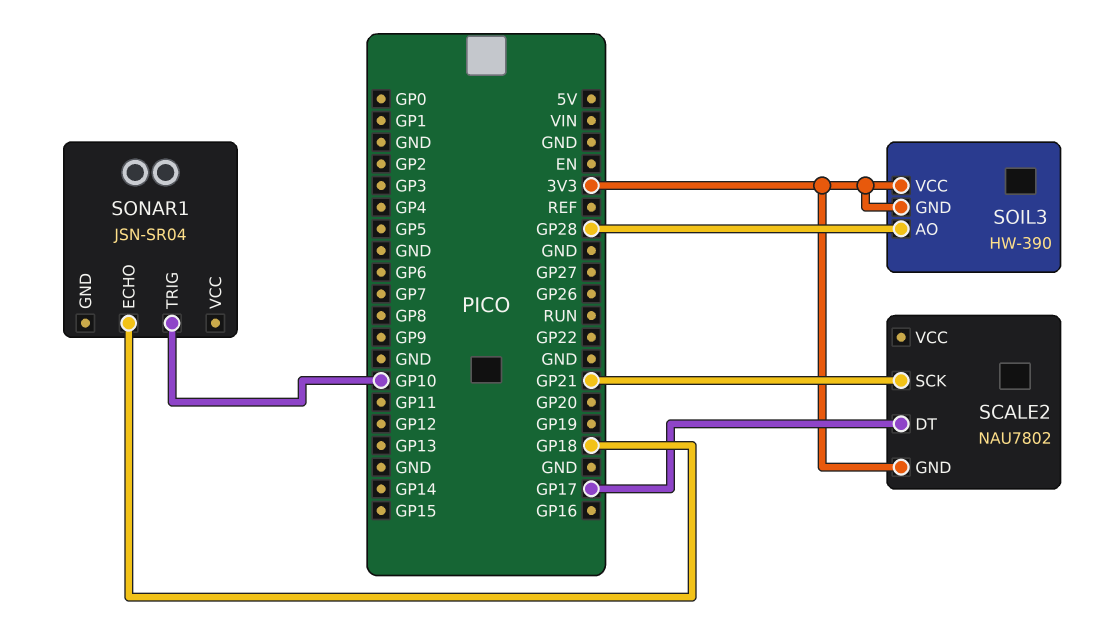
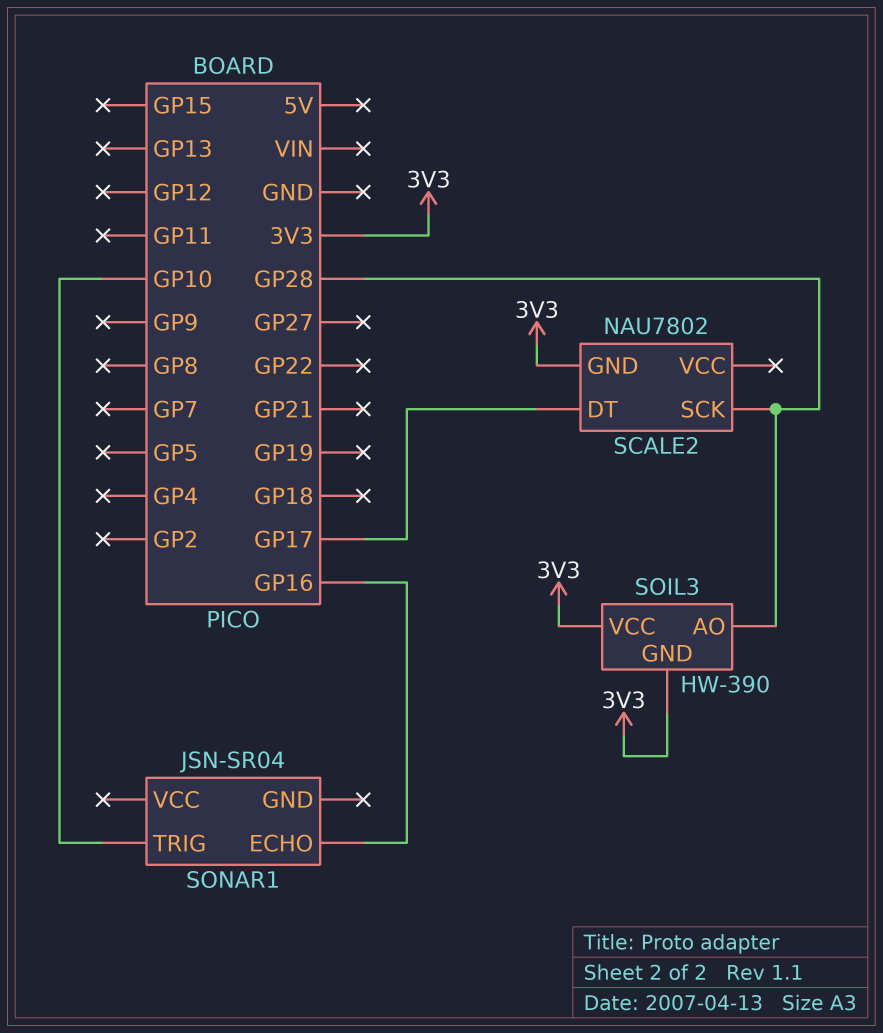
SCALE2 pin SCK: GP21 -> GP28
SONAR1 pin ECHO: GP18 -> GP16

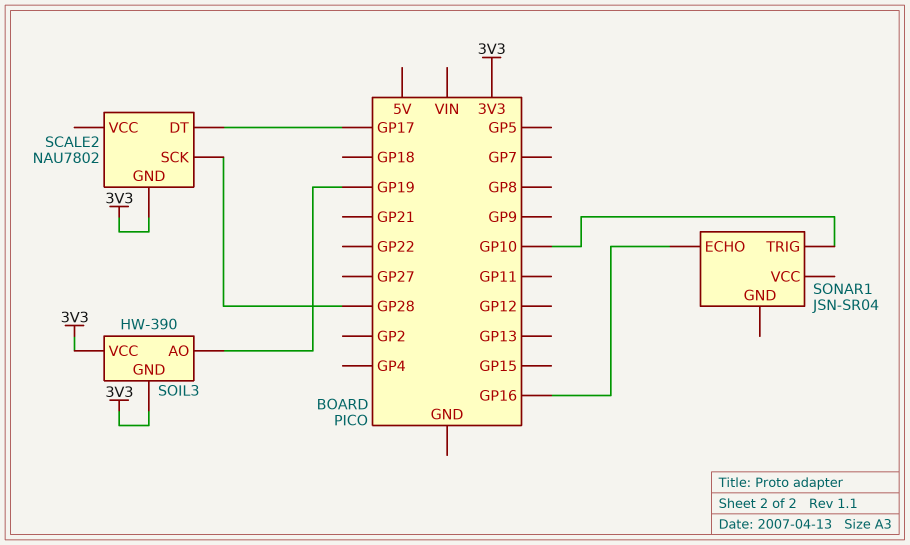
SOIL3 pin AO: GP28 -> GP19

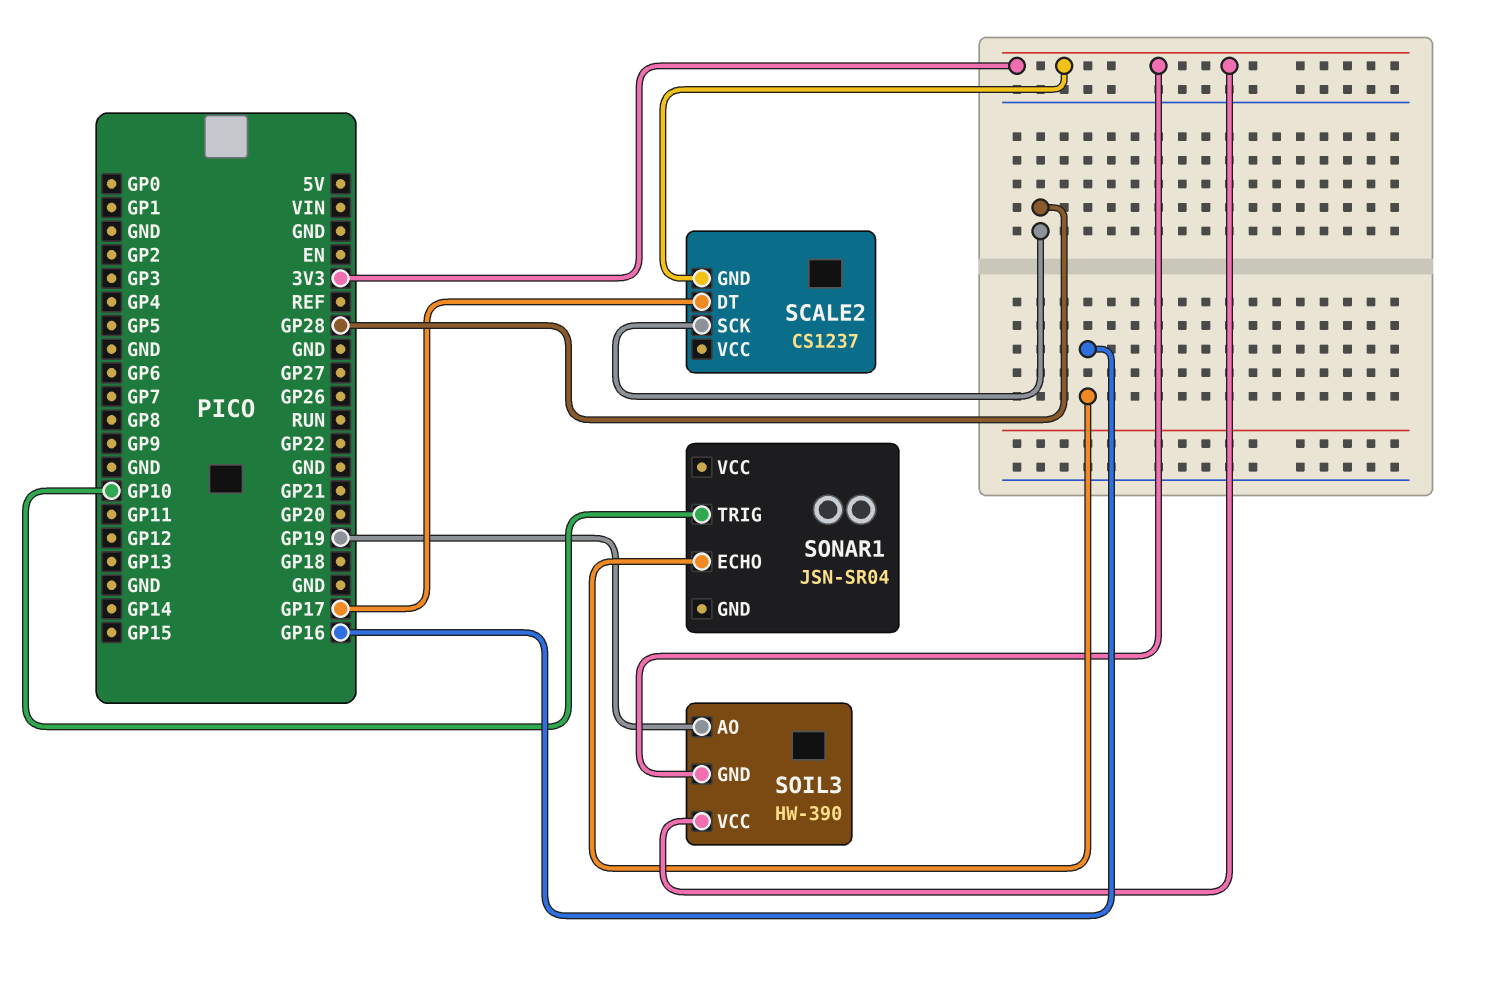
SCALE2: NAU7802 -> CS1237

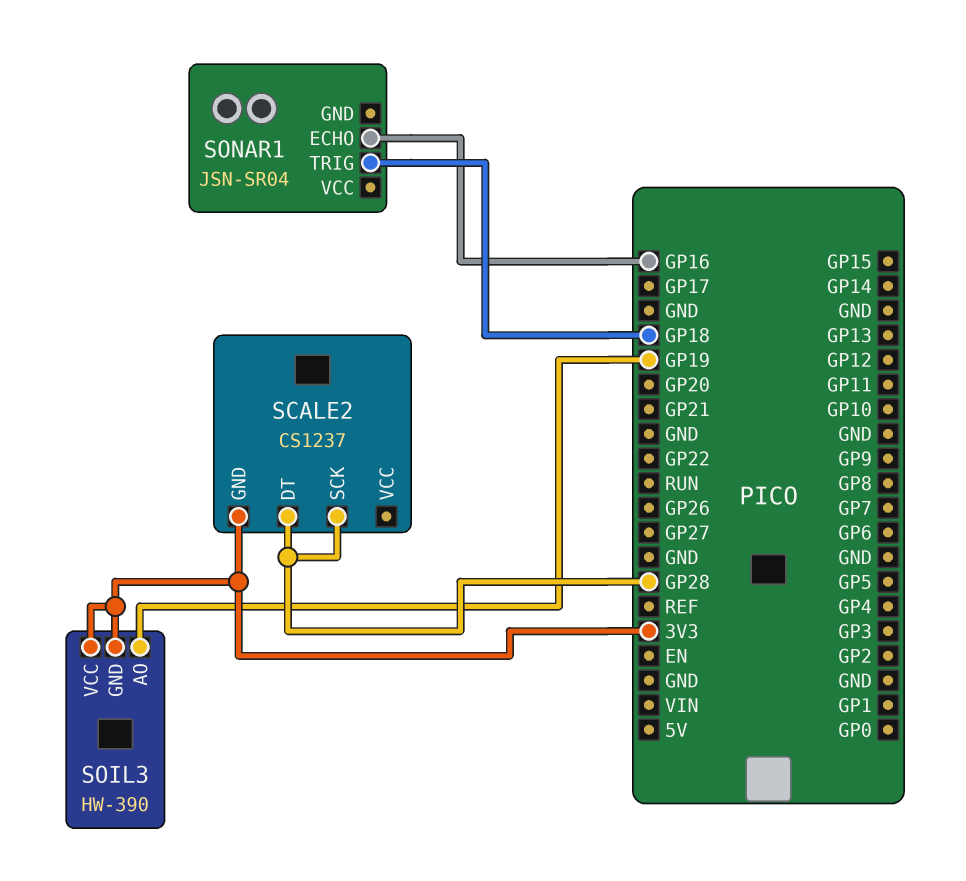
SCALE2 pin DT: GP17 -> GP28
SONAR1 pin TRIG: GP10 -> GP18

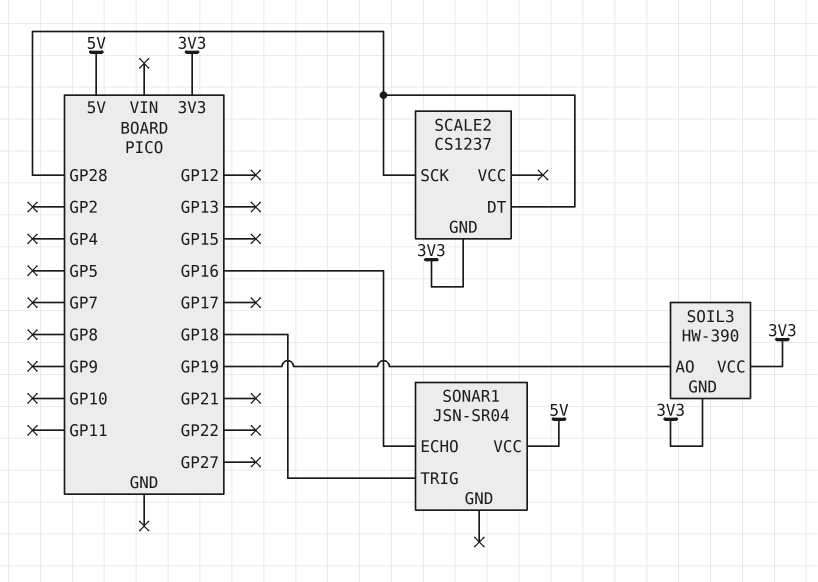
SONAR1 pin VCC: none -> 5V

